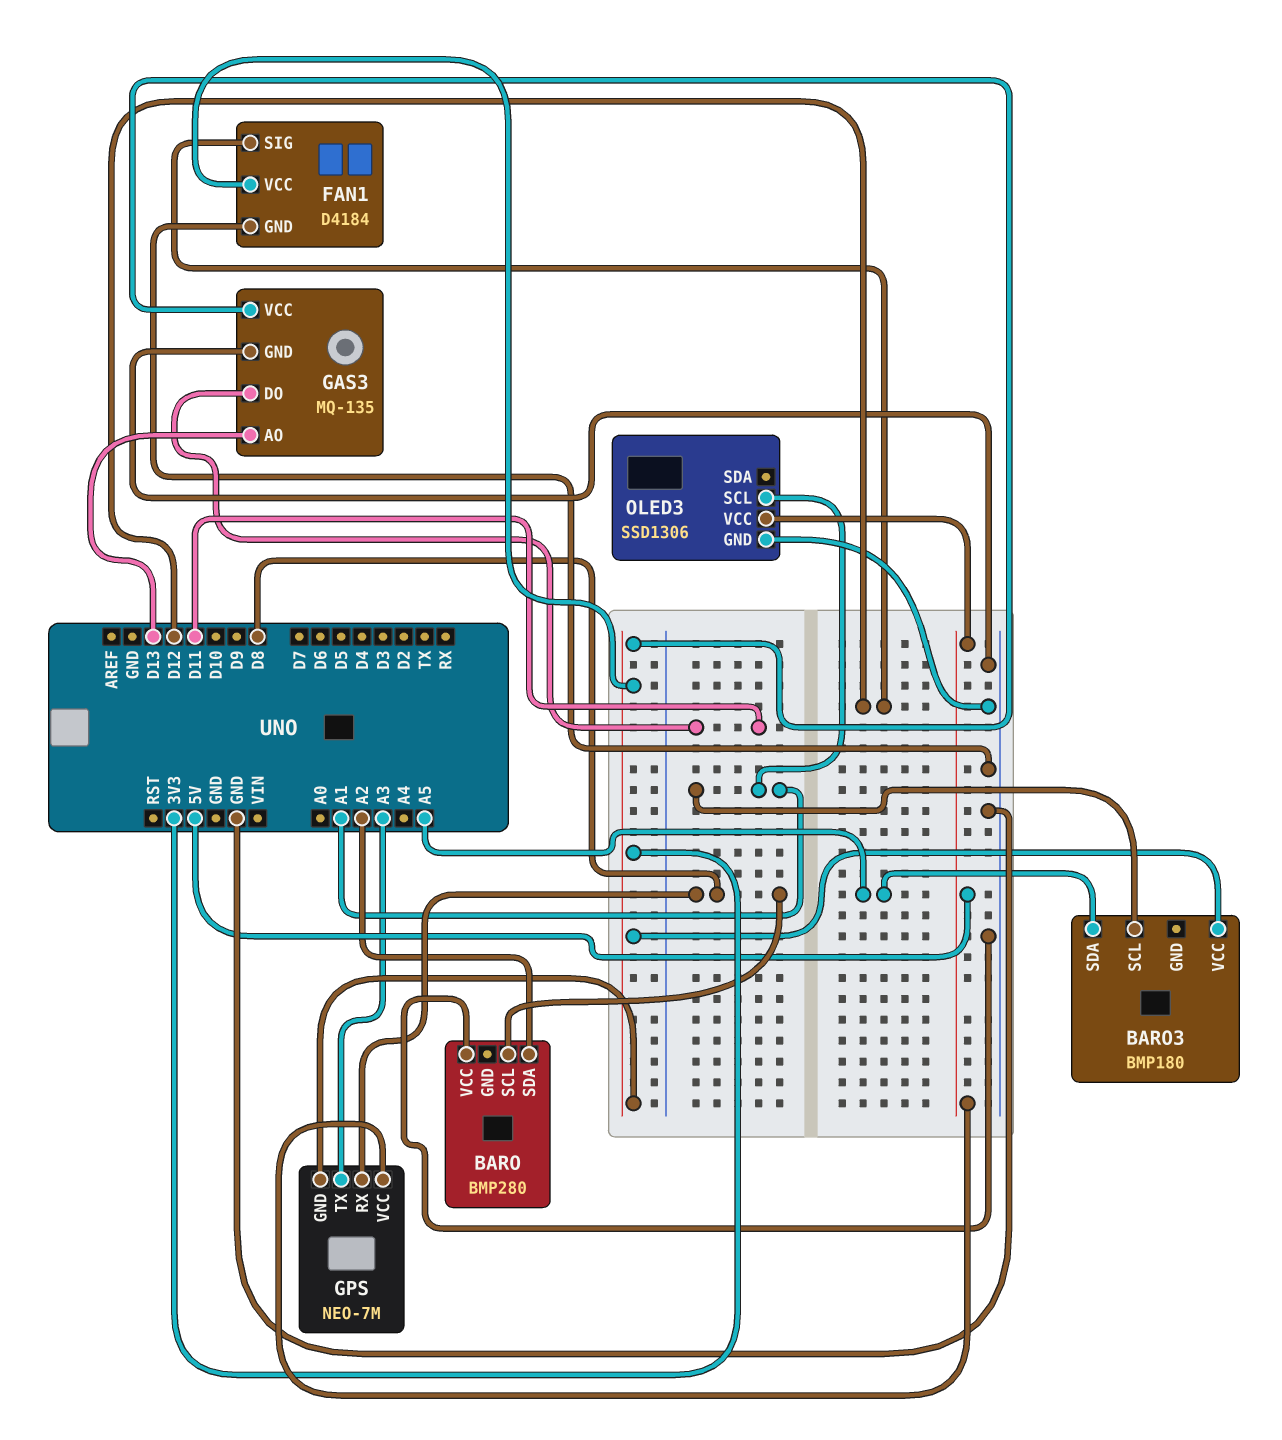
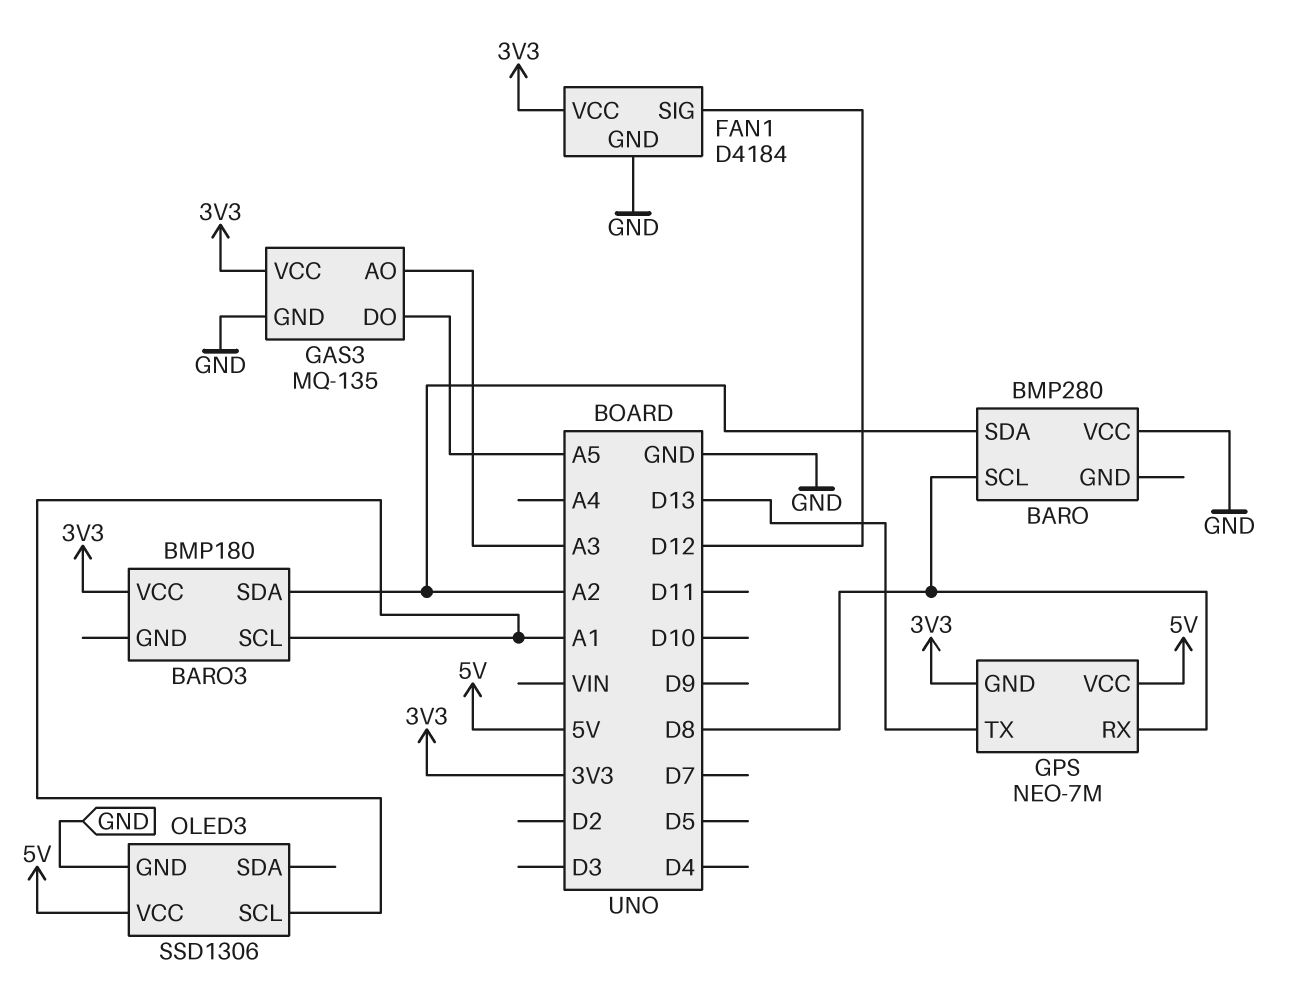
BARO3 pin SDA: A5 -> A2
GAS3 pin AO: D13 -> A3
GAS3 pin DO: D11 -> A5
GPS pin TX: A3 -> D13

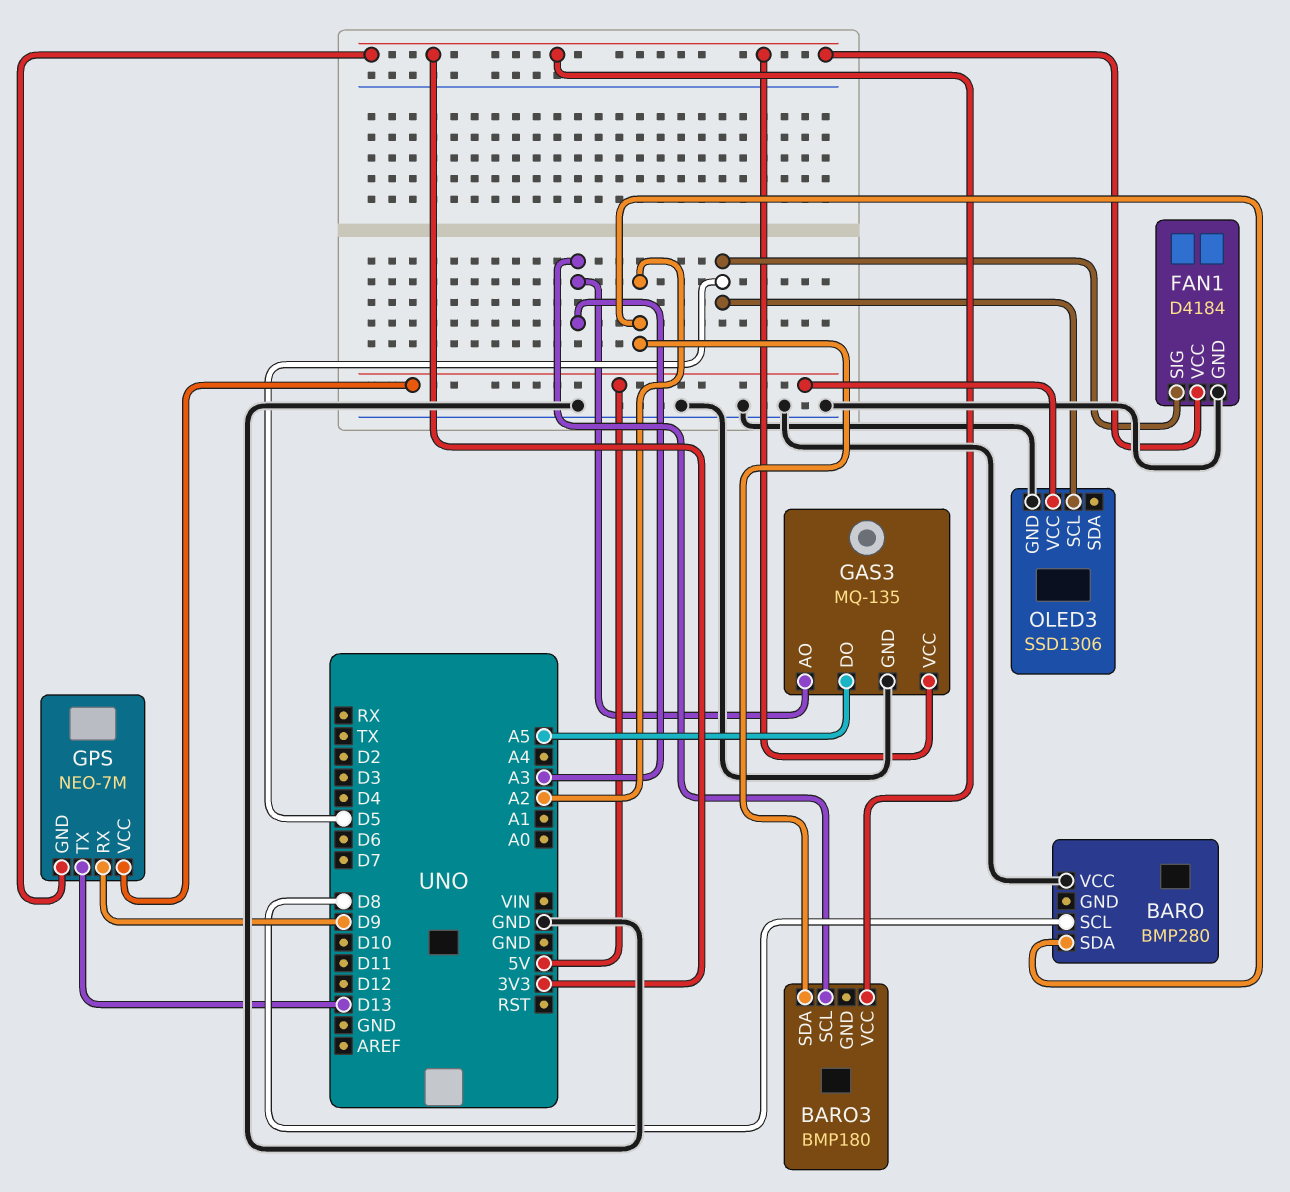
BARO3 pin SCL: A1 -> A3
FAN1 pin SIG: D12 -> D5
GPS pin RX: D8 -> D9
OLED3 pin SCL: A1 -> D5

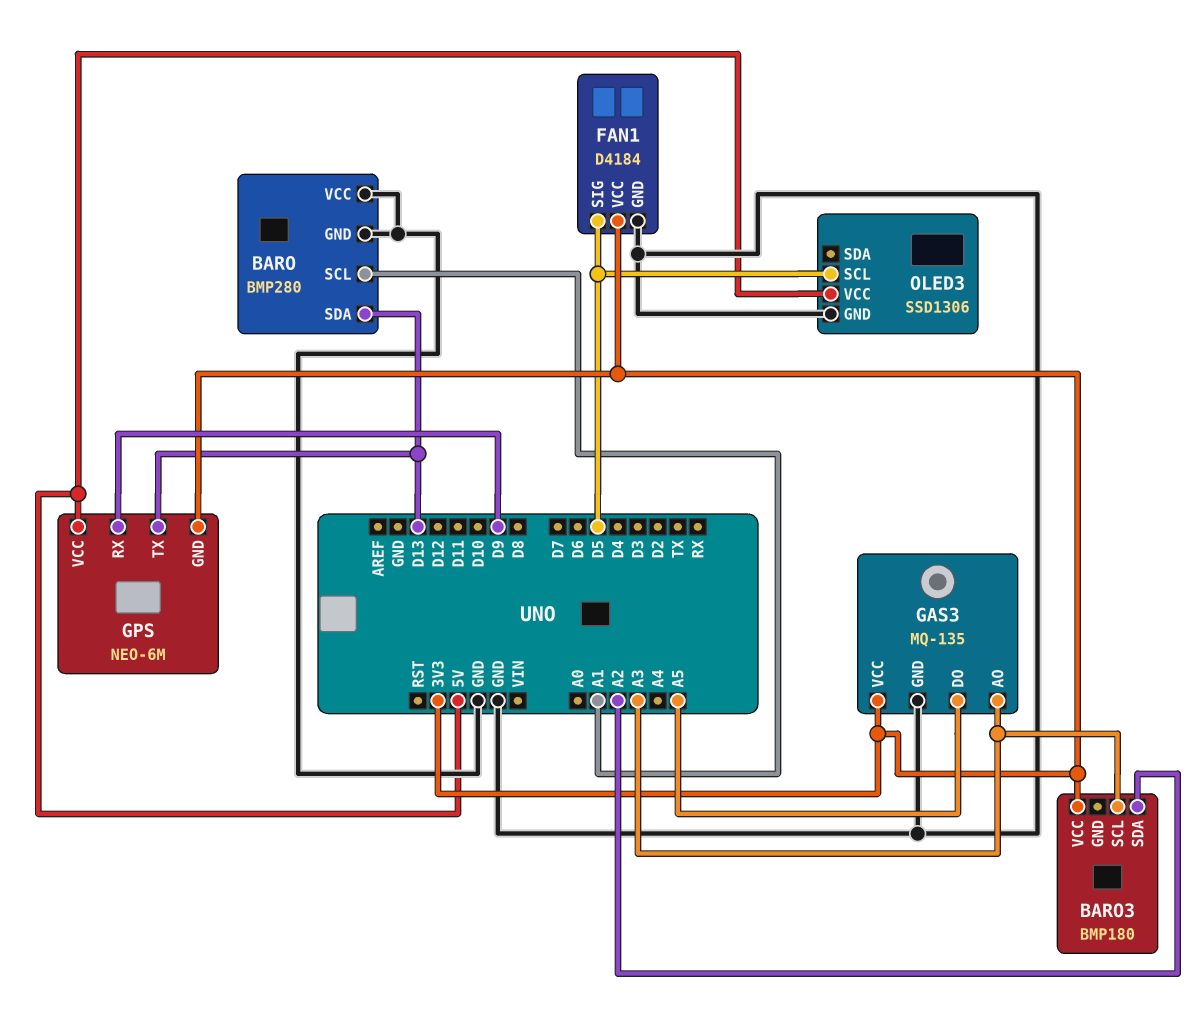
BARO pin GND: none -> GND
BARO pin SCL: D8 -> A1
BARO pin SDA: A2 -> D13
GPS: NEO-7M -> NEO-6M

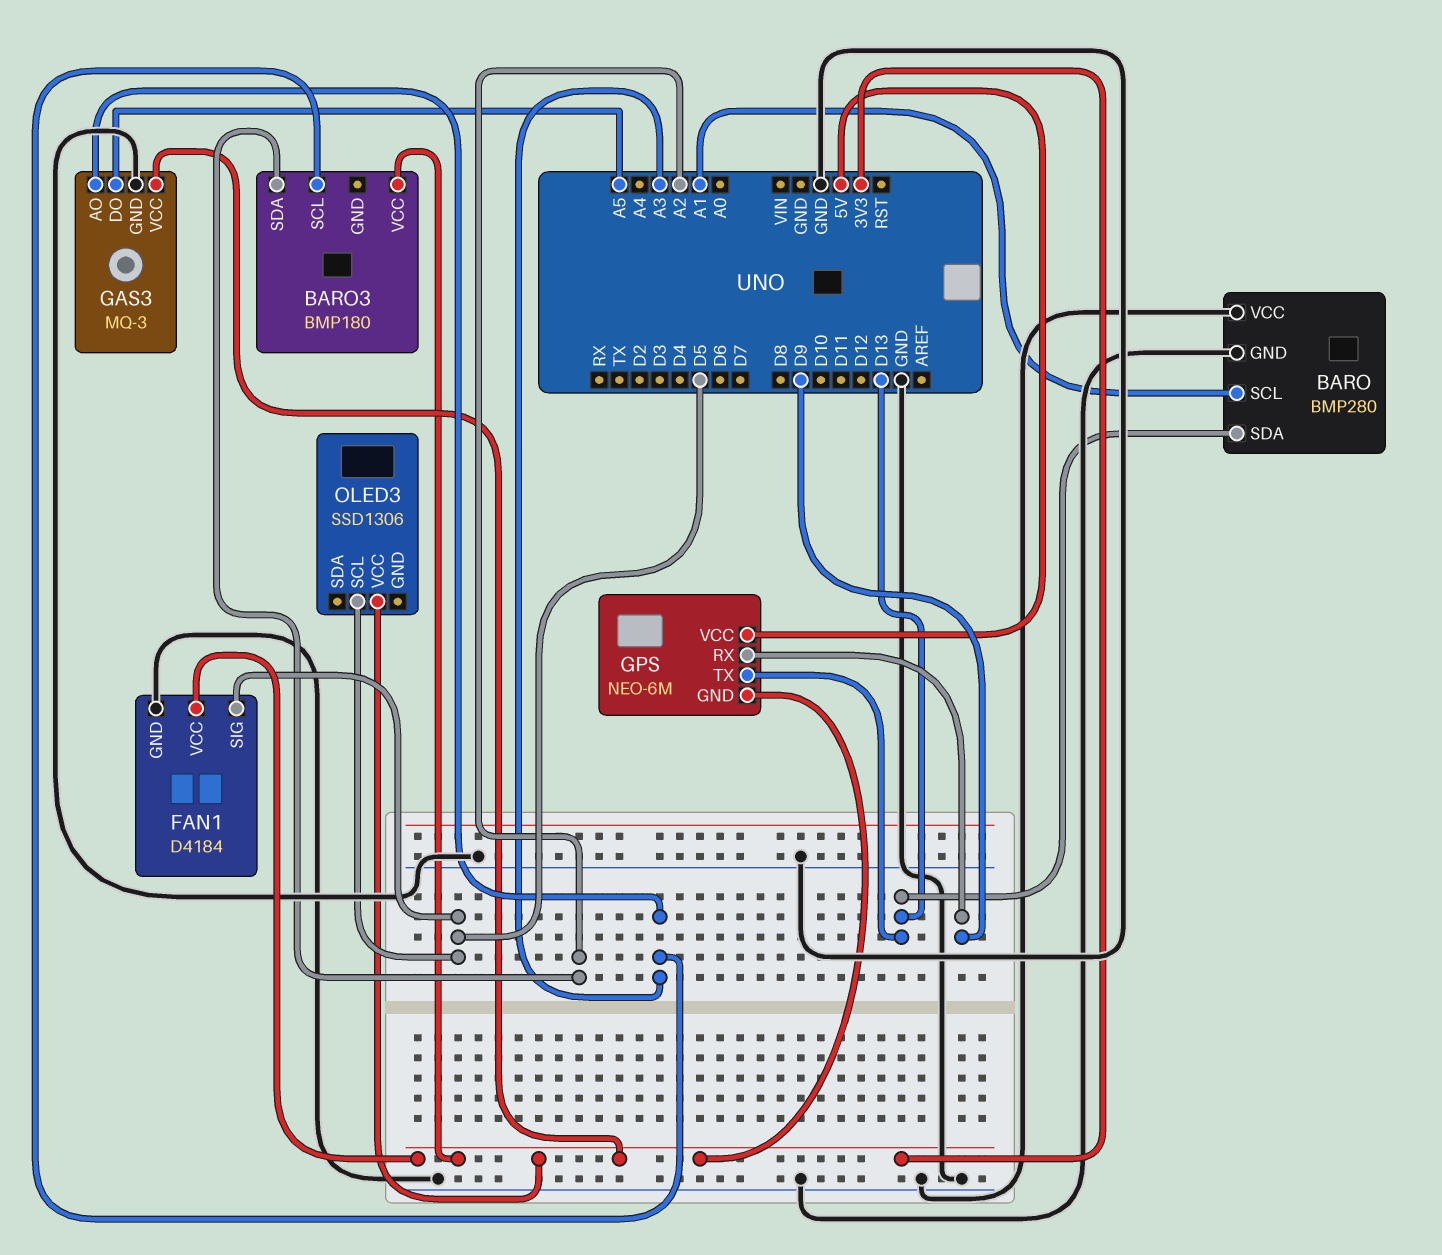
GAS3: MQ-135 -> MQ-3
OLED3 pin GND: GND -> none
OLED3 pin VCC: 5V -> 3V3

